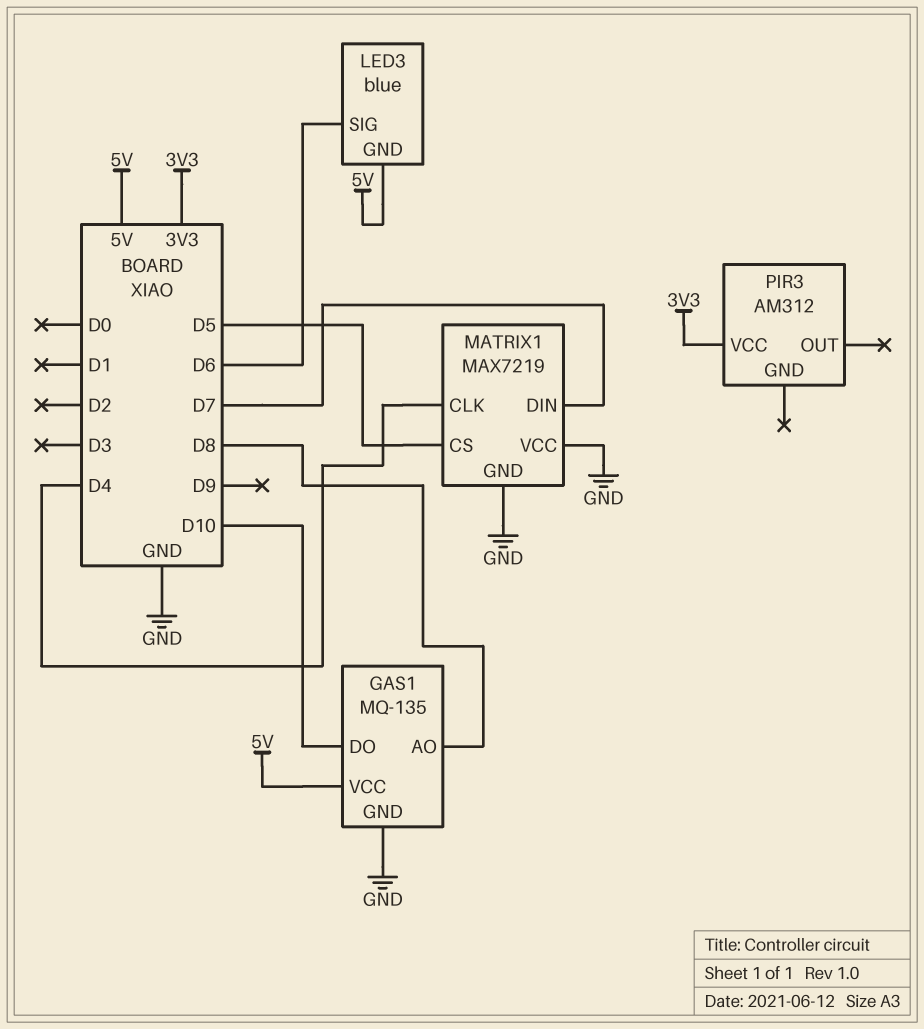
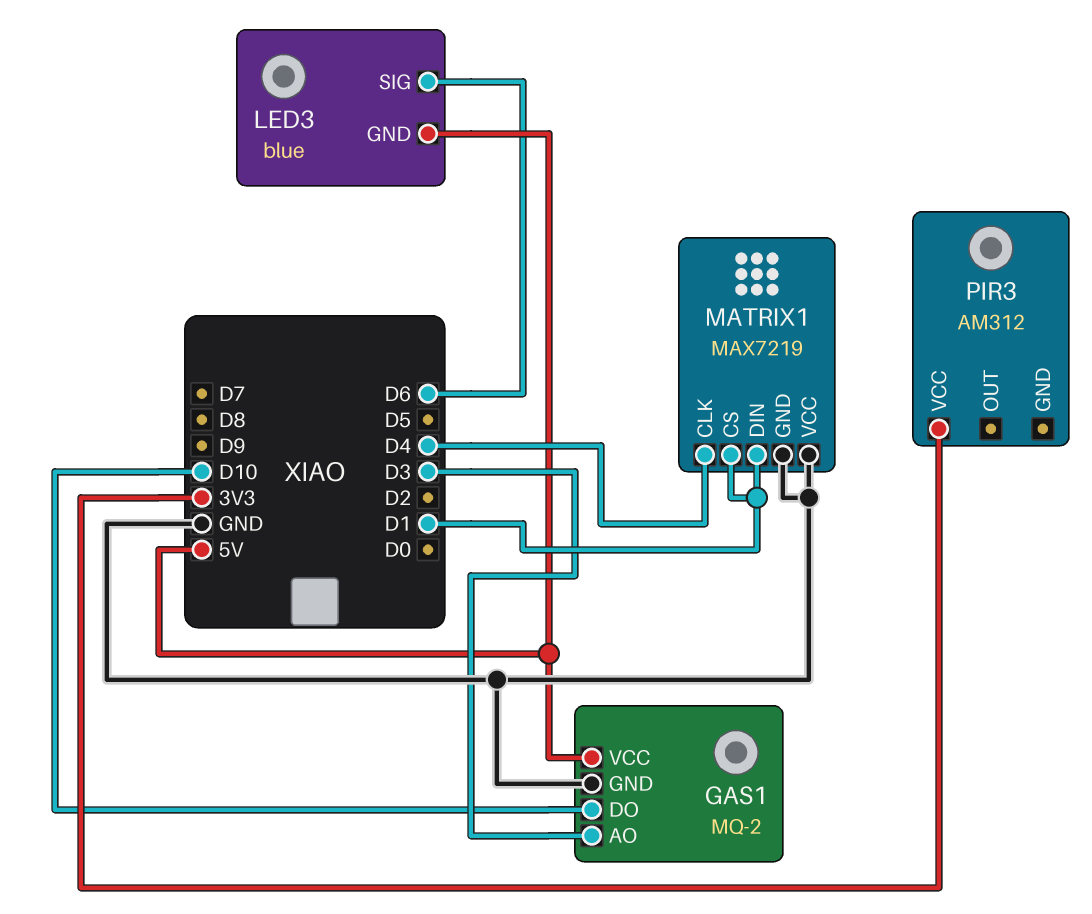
GAS1: MQ-135 -> MQ-2
GAS1 pin AO: D8 -> D3
MATRIX1 pin CS: D5 -> D1
MATRIX1 pin DIN: D7 -> D1

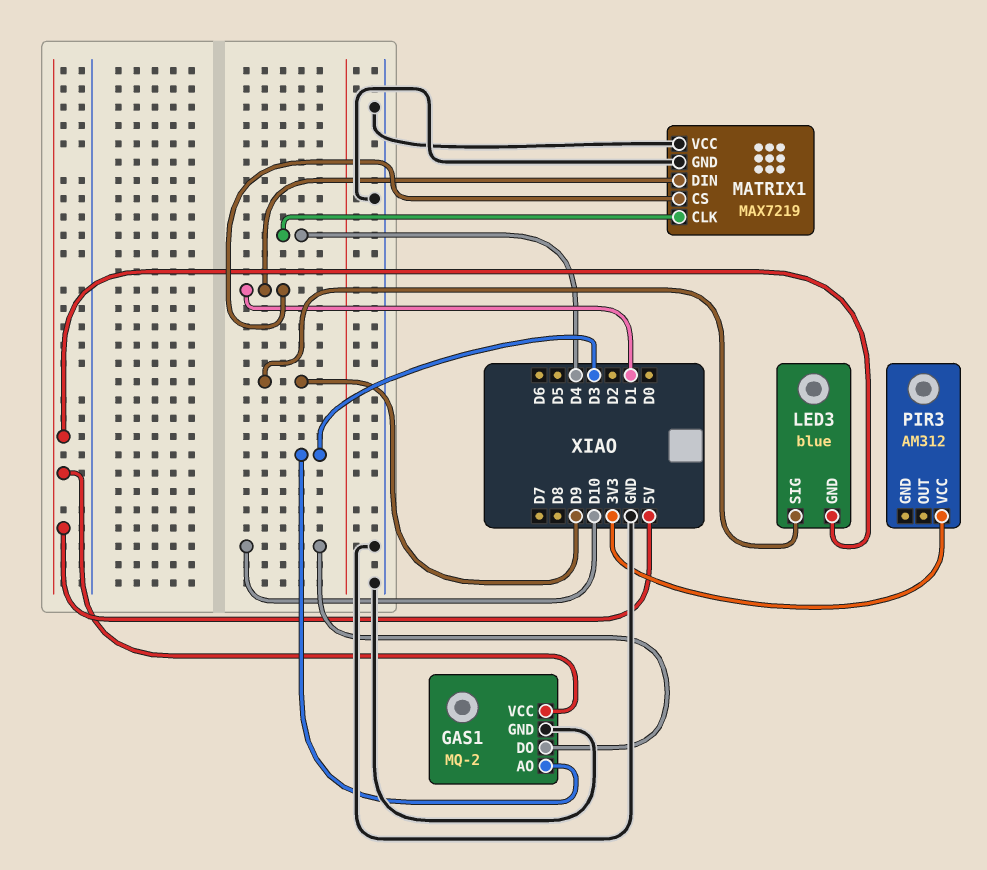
LED3 pin SIG: D6 -> D9

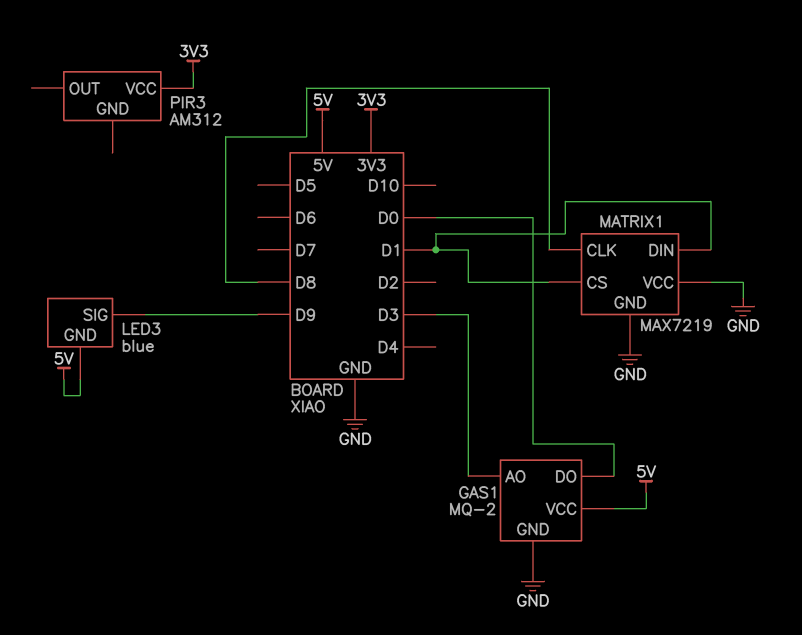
GAS1 pin DO: D10 -> D0
MATRIX1 pin CLK: D4 -> D8

